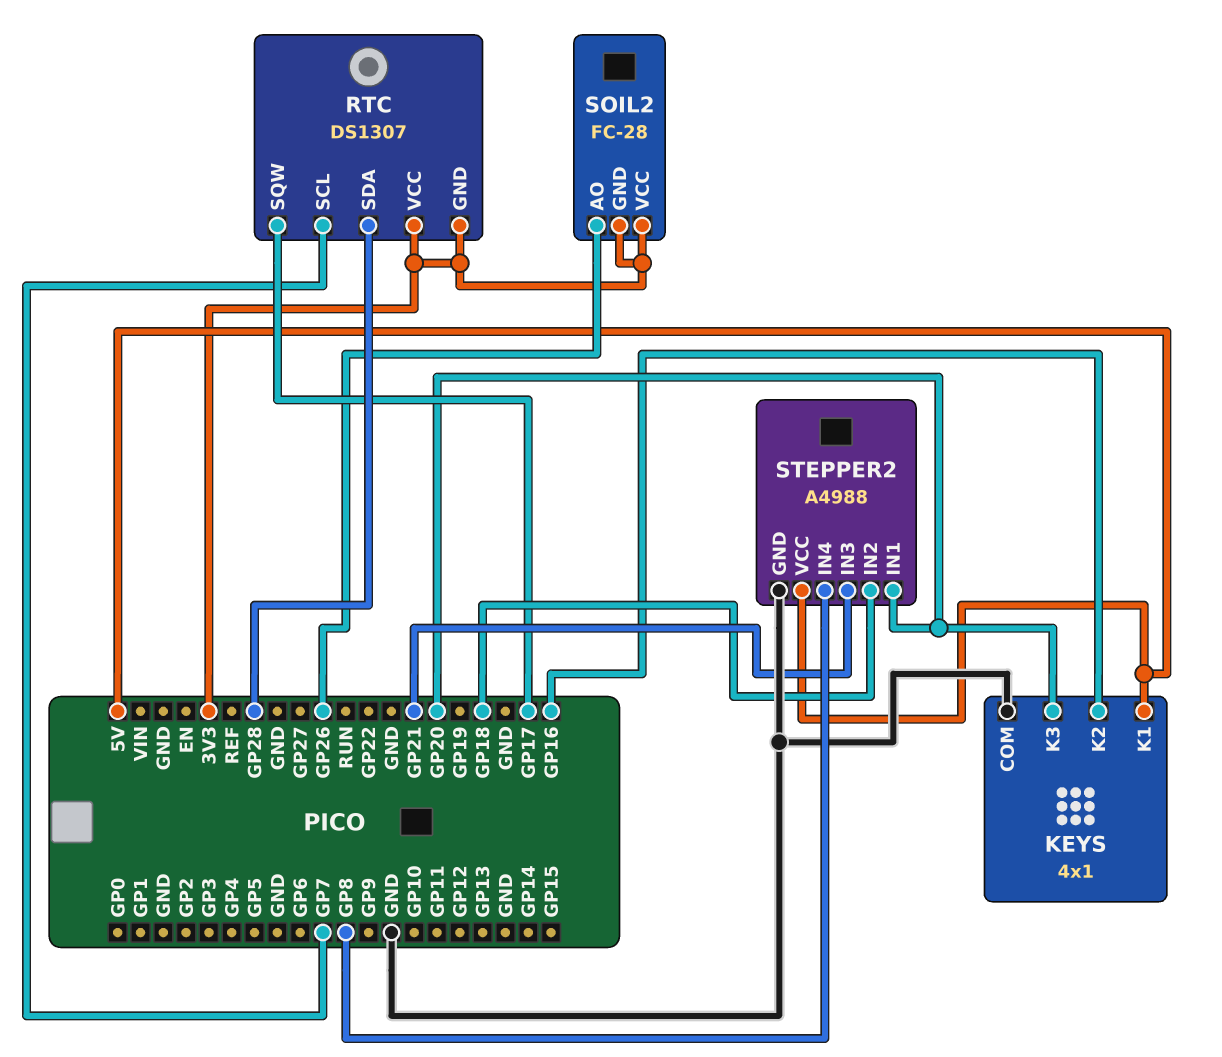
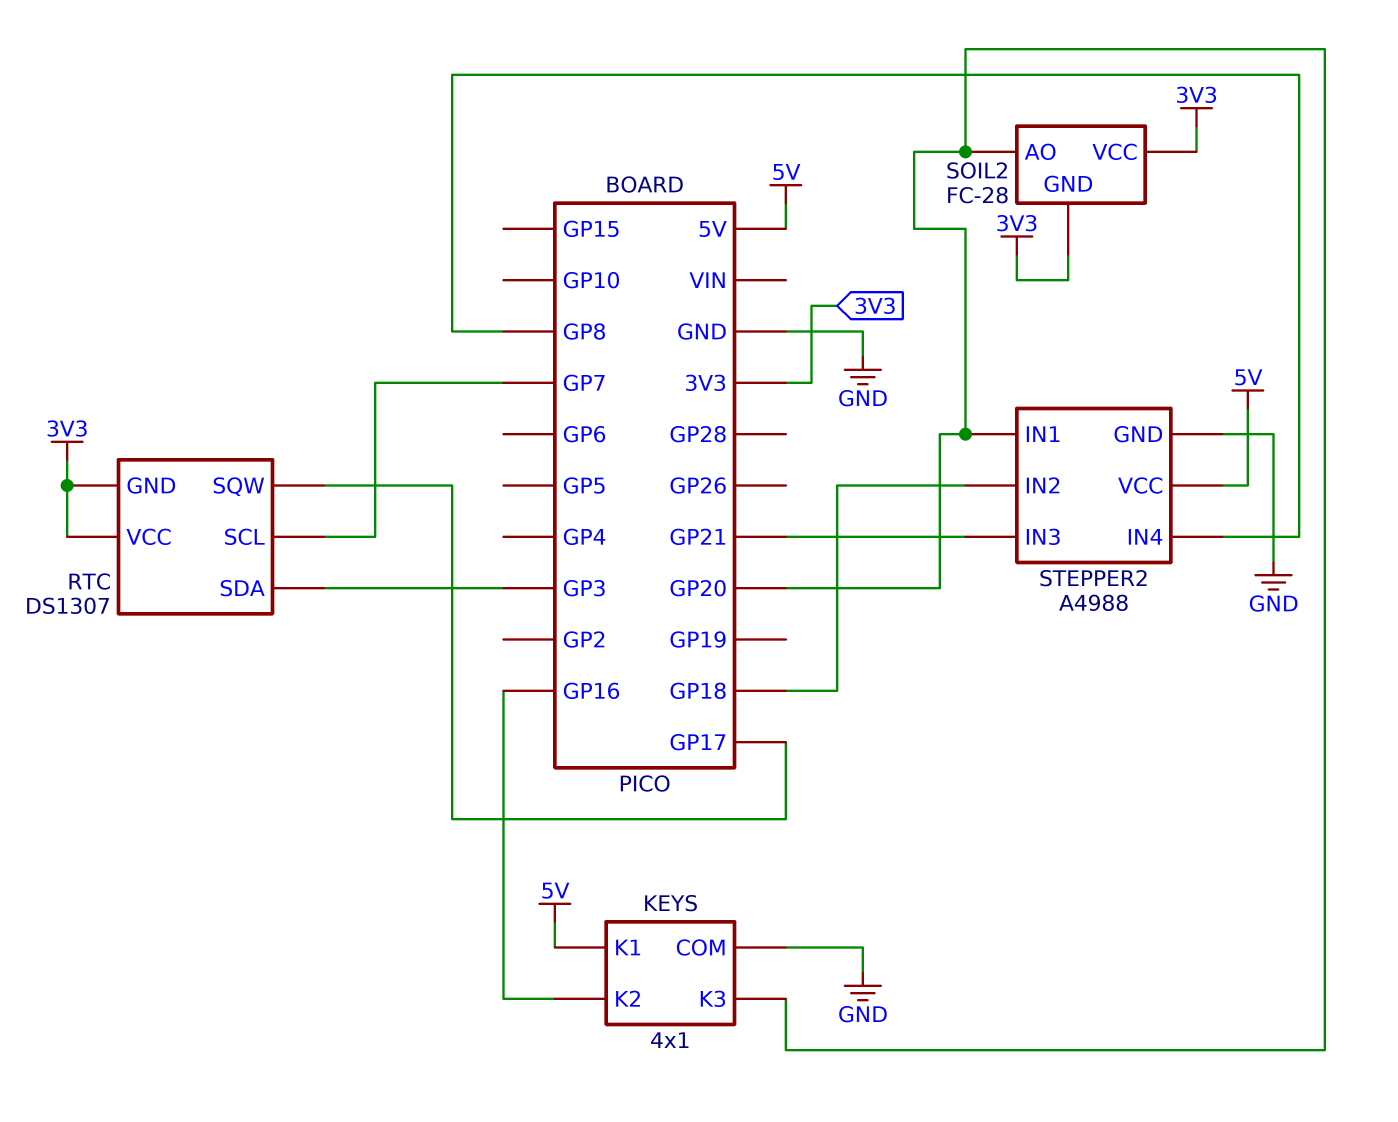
RTC pin SDA: GP28 -> GP3
SOIL2 pin AO: GP26 -> GP20

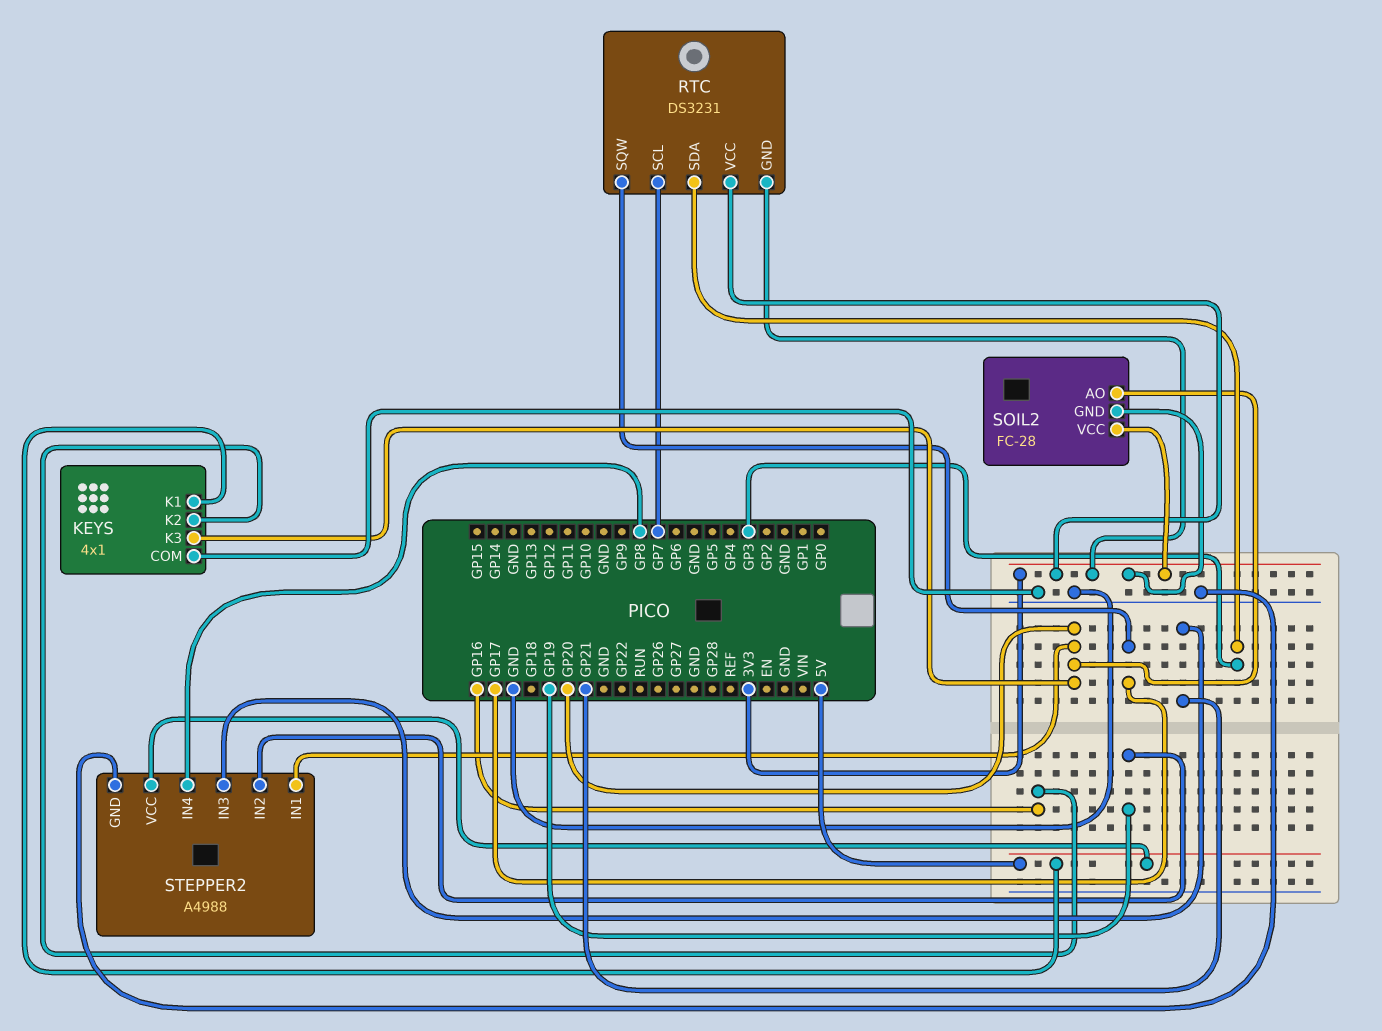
RTC: DS1307 -> DS3231
STEPPER2 pin IN2: GP18 -> GP19

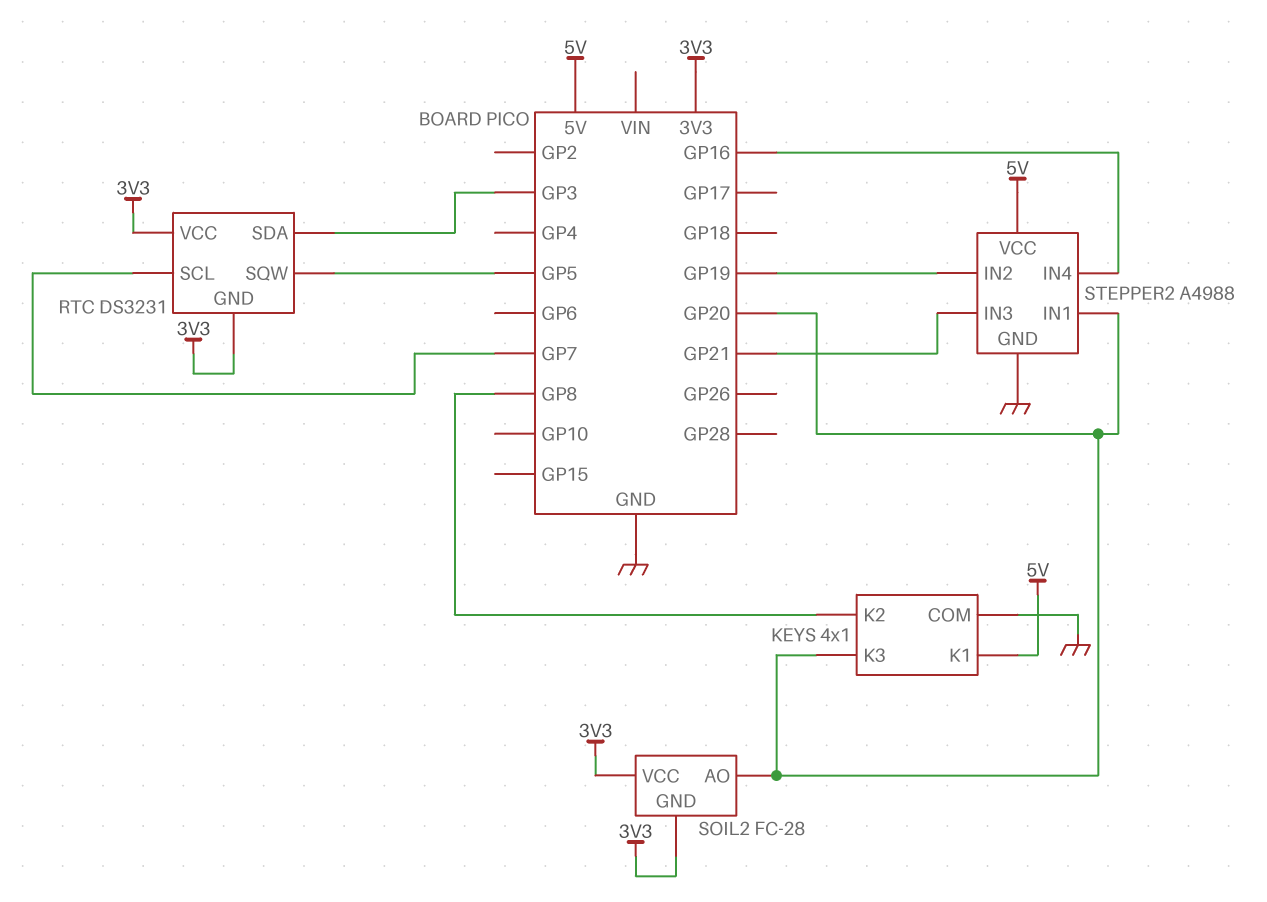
KEYS pin K2: GP16 -> GP8
RTC pin SQW: GP17 -> GP5
STEPPER2 pin IN4: GP8 -> GP16

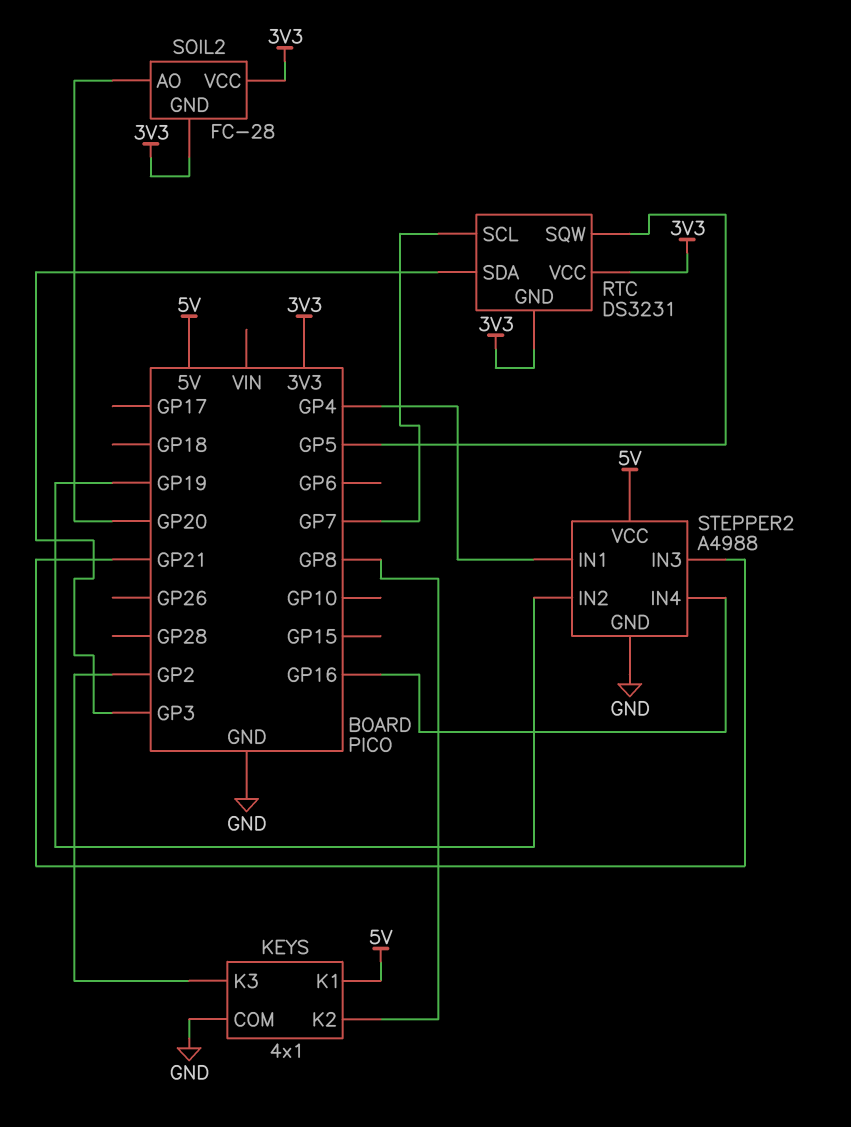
KEYS pin K3: GP20 -> GP2
STEPPER2 pin IN1: GP20 -> GP4

